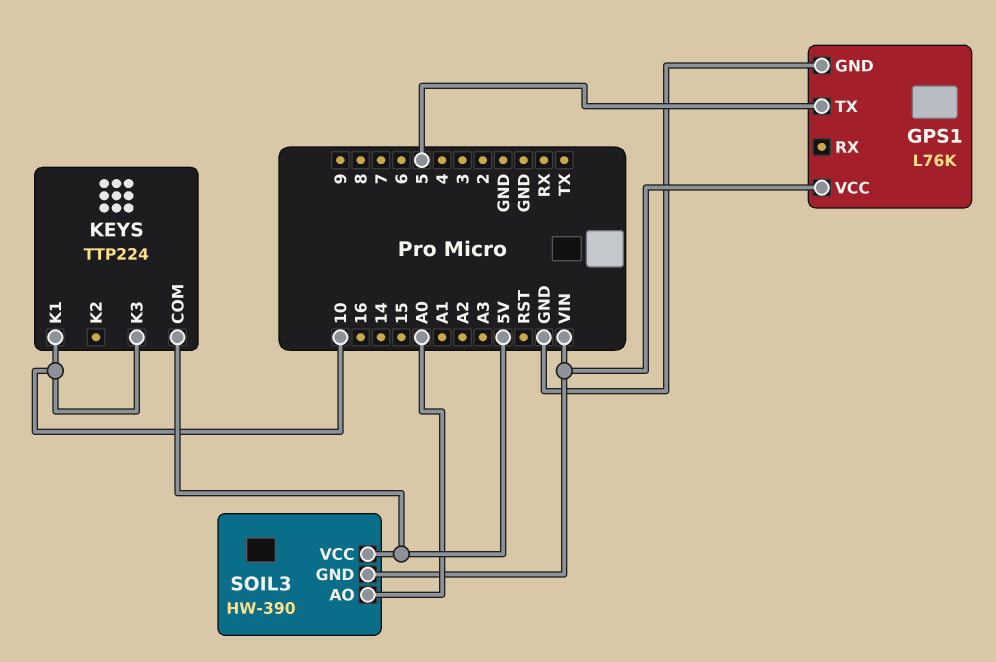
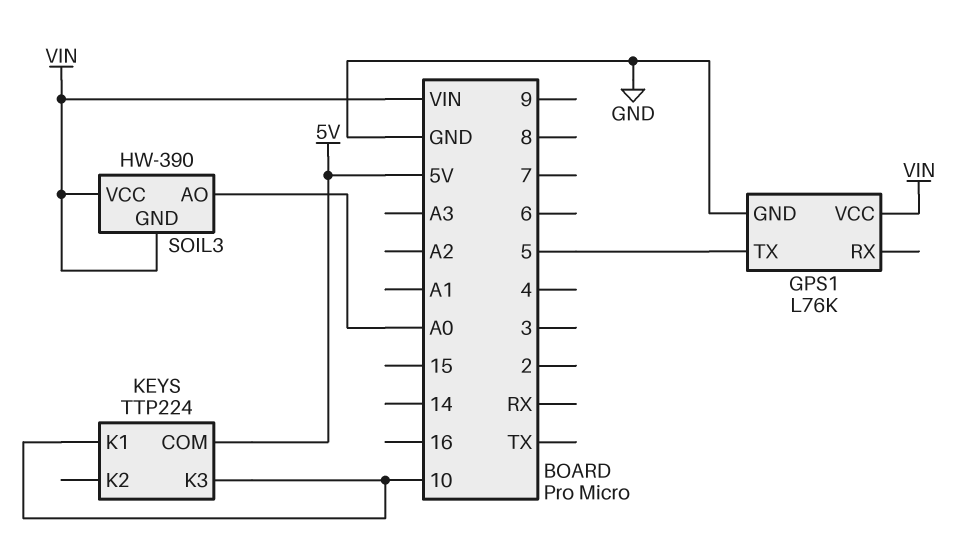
SOIL3 pin VCC: 5V -> VIN

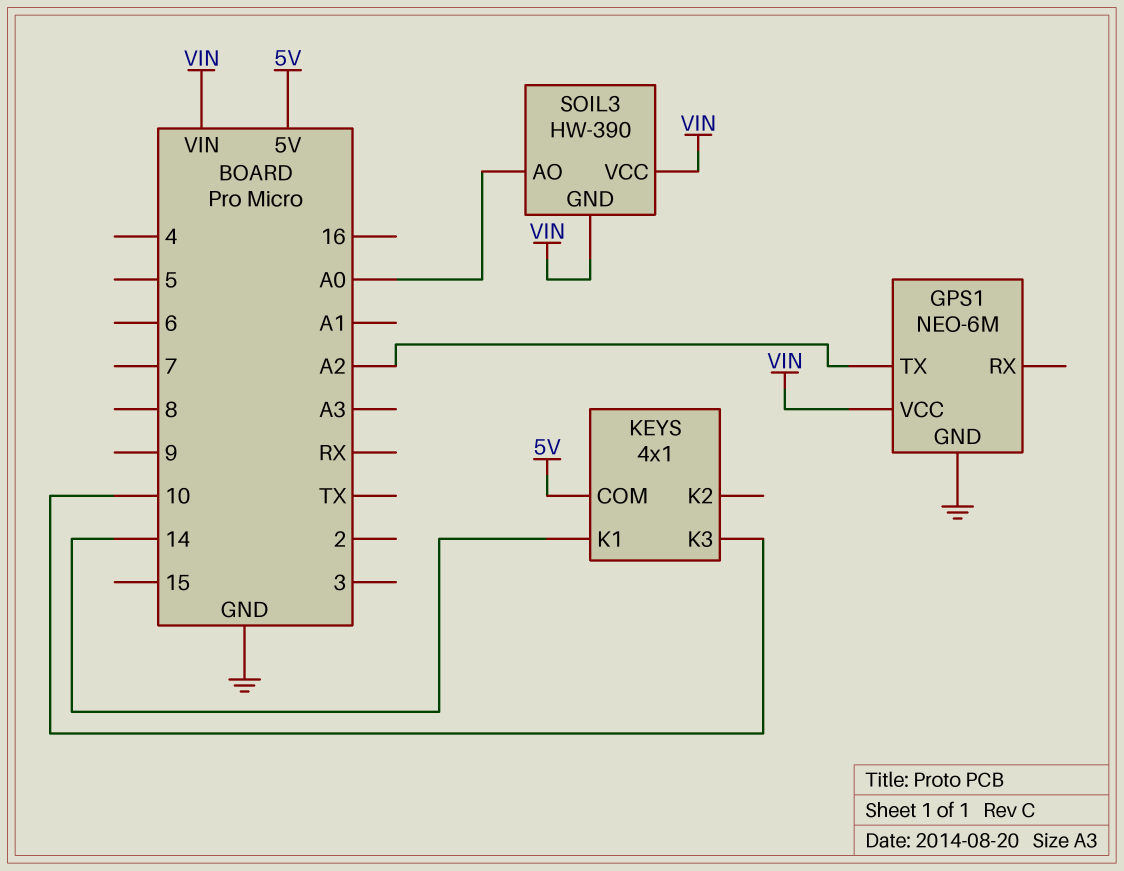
GPS1: L76K -> NEO-6M
GPS1 pin TX: 5 -> A2
KEYS: TTP224 -> 4x1
KEYS pin K1: 10 -> 14

